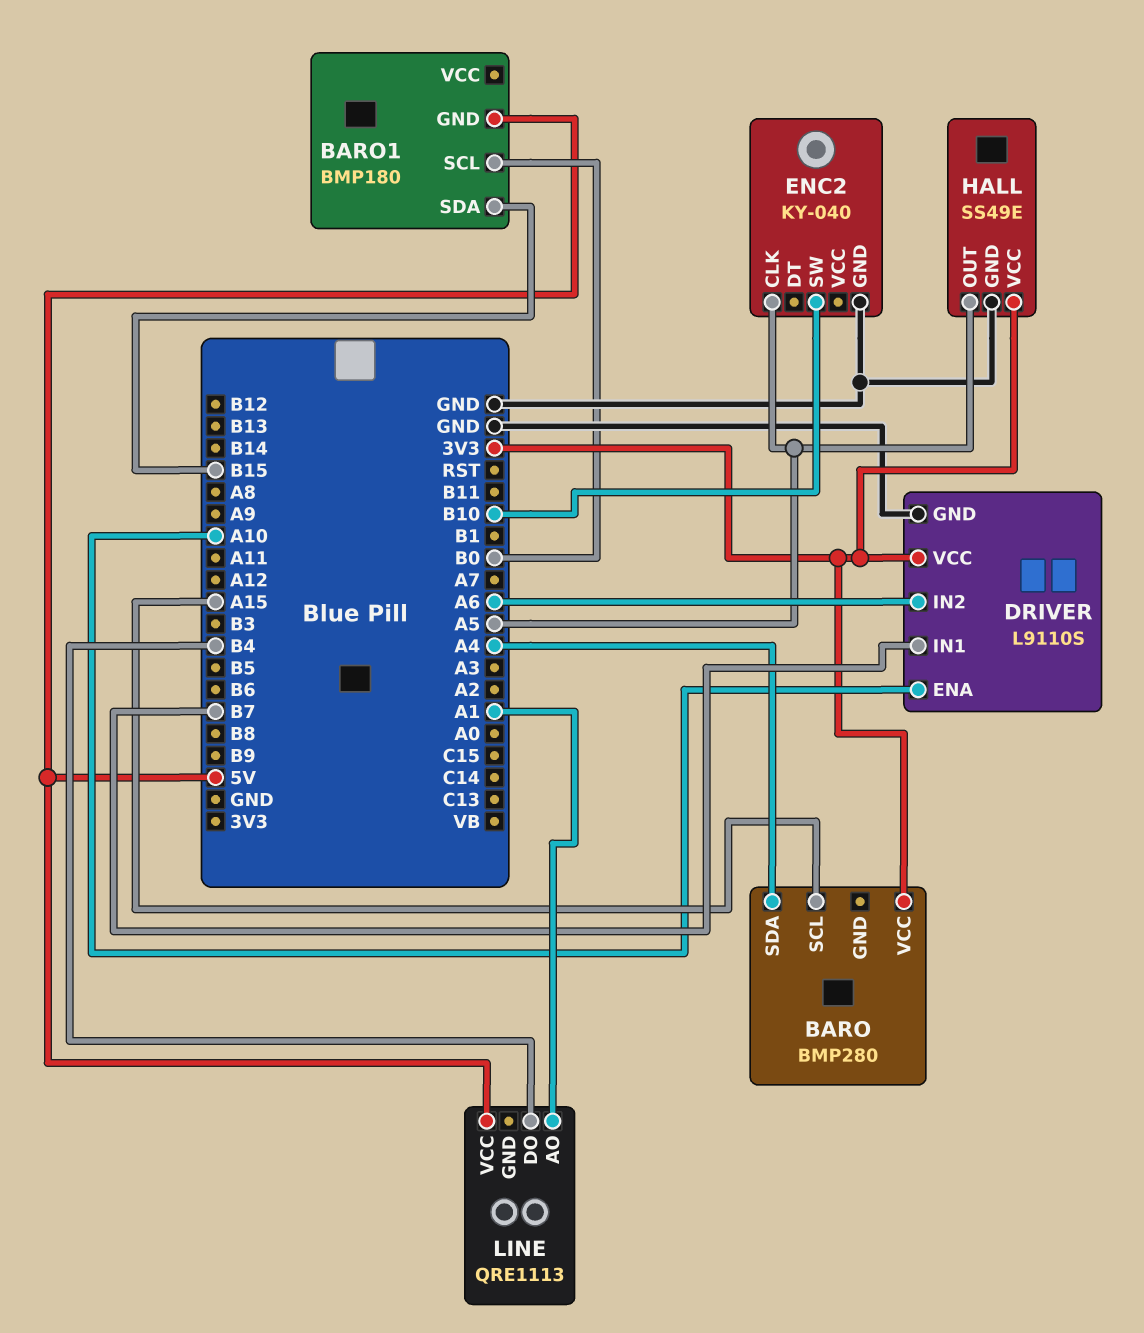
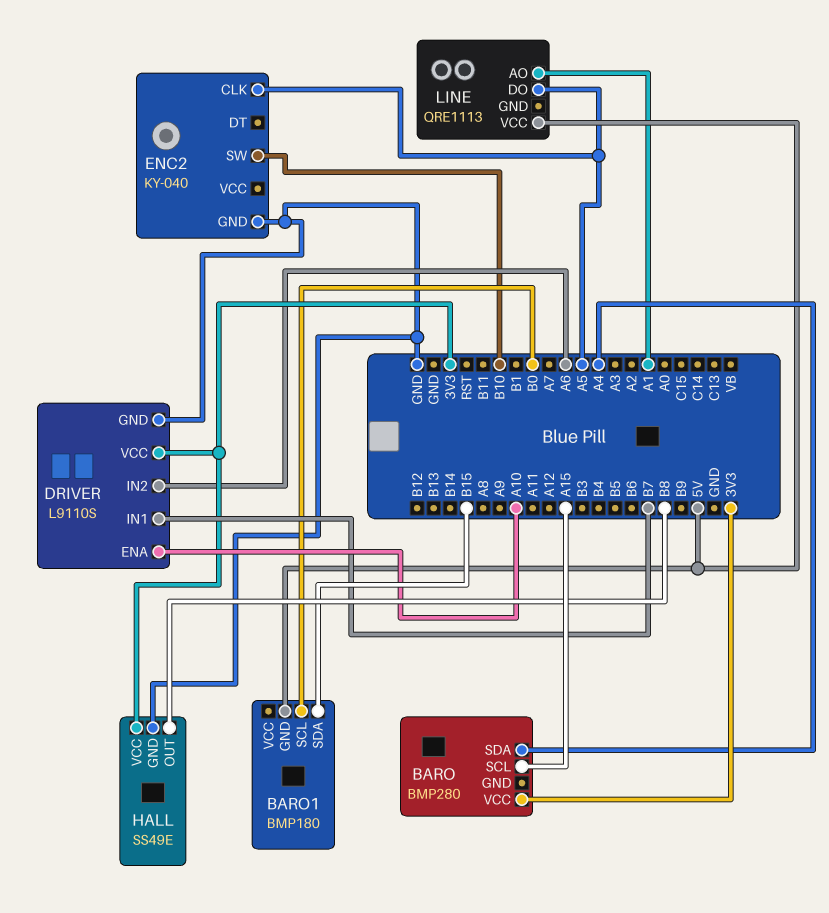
HALL pin OUT: A5 -> B8
LINE pin DO: B4 -> A5

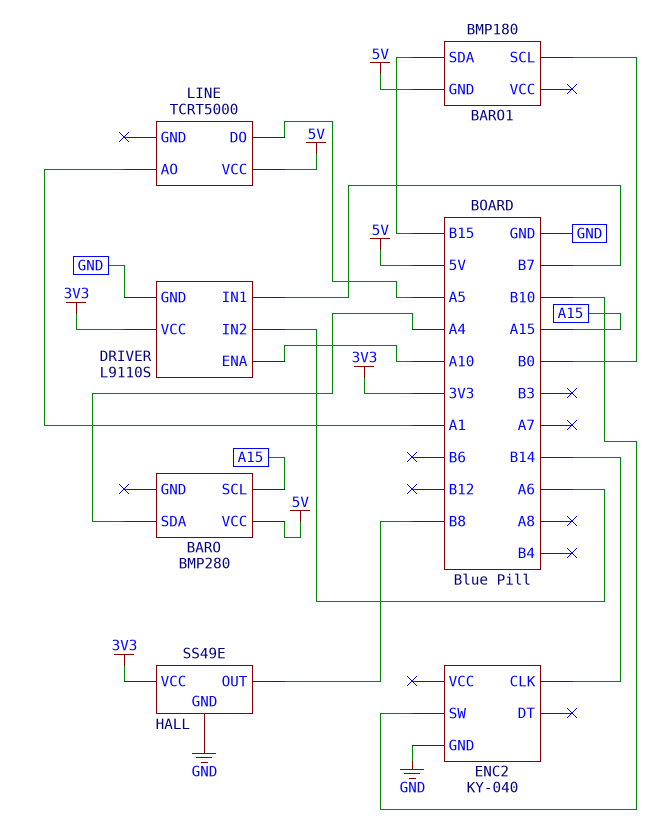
BARO pin VCC: 3V3 -> 5V
ENC2 pin CLK: A5 -> B14
LINE: QRE1113 -> TCRT5000

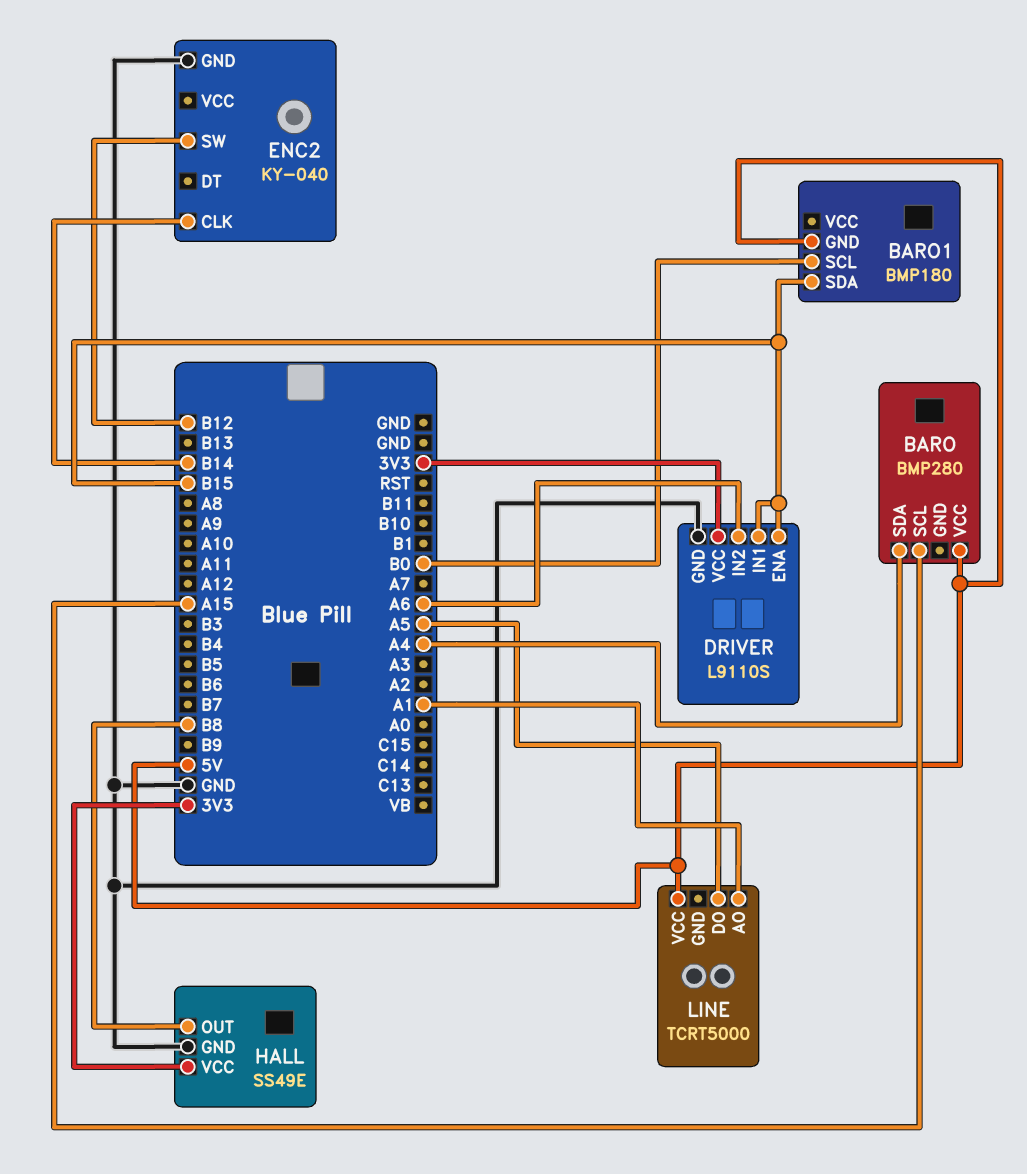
DRIVER pin ENA: A10 -> B15
DRIVER pin IN1: B7 -> B15
ENC2 pin SW: B10 -> B12

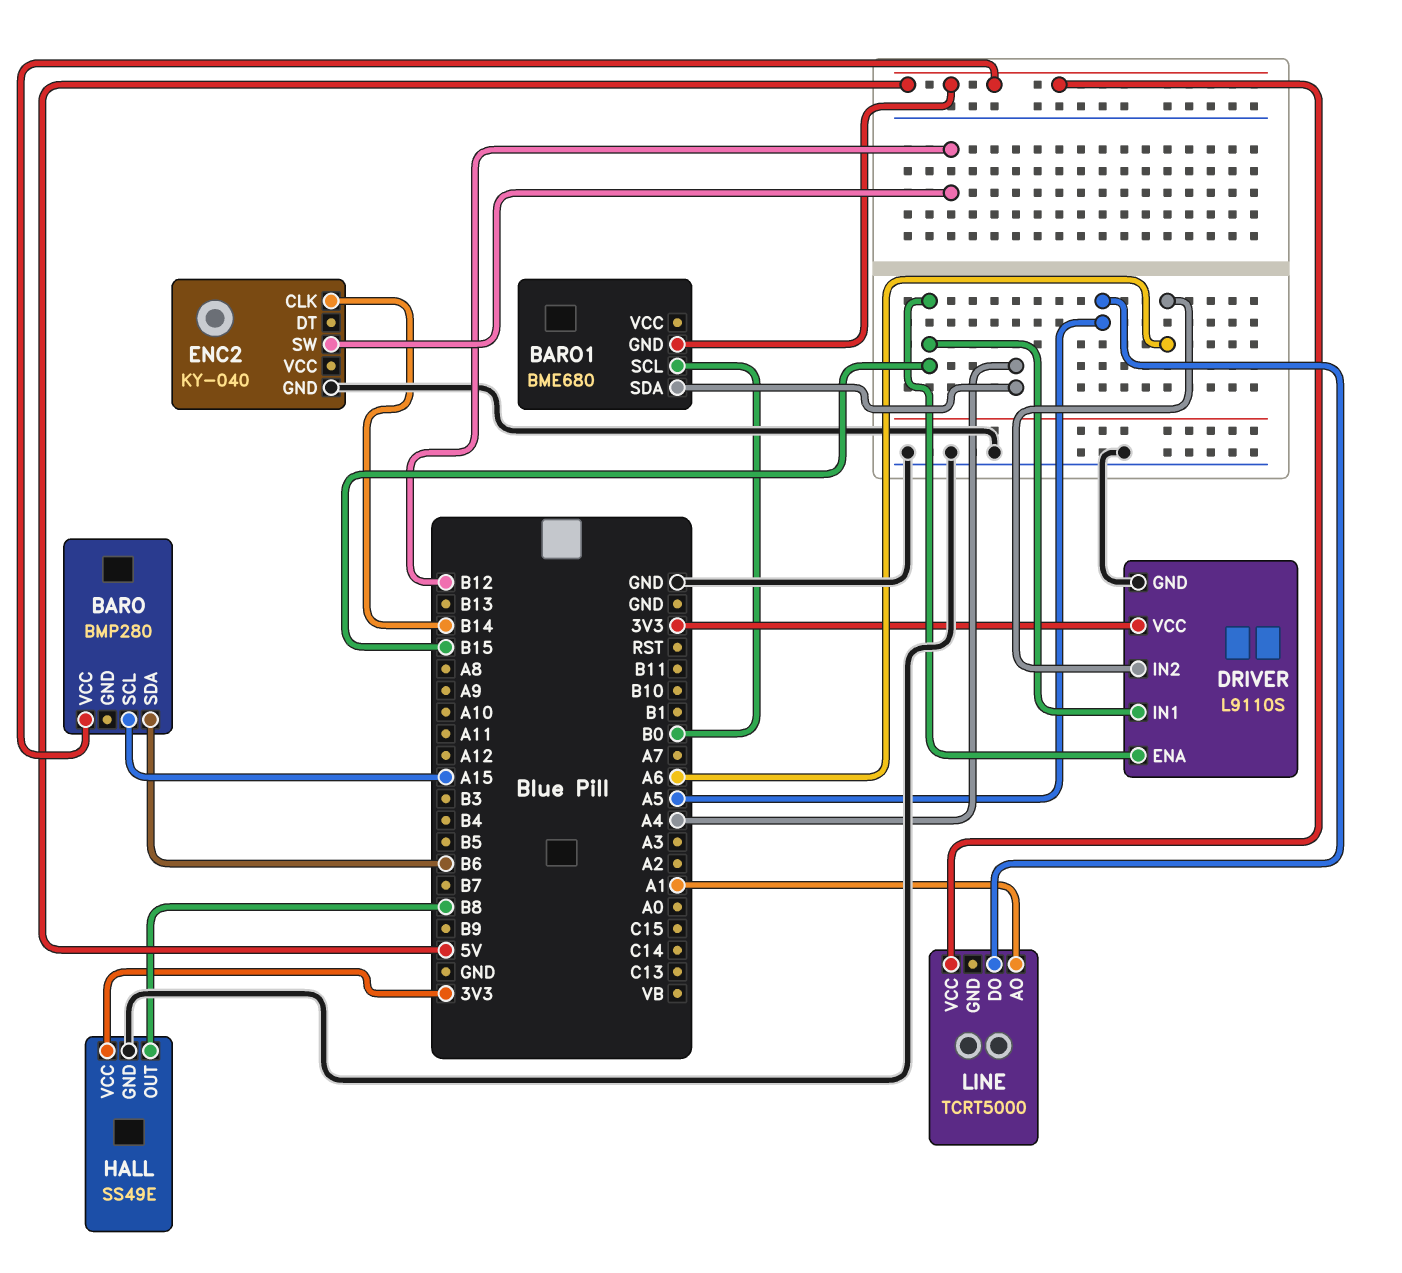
BARO pin SDA: A4 -> B6
BARO1: BMP180 -> BME680
BARO1 pin SDA: B15 -> A4

